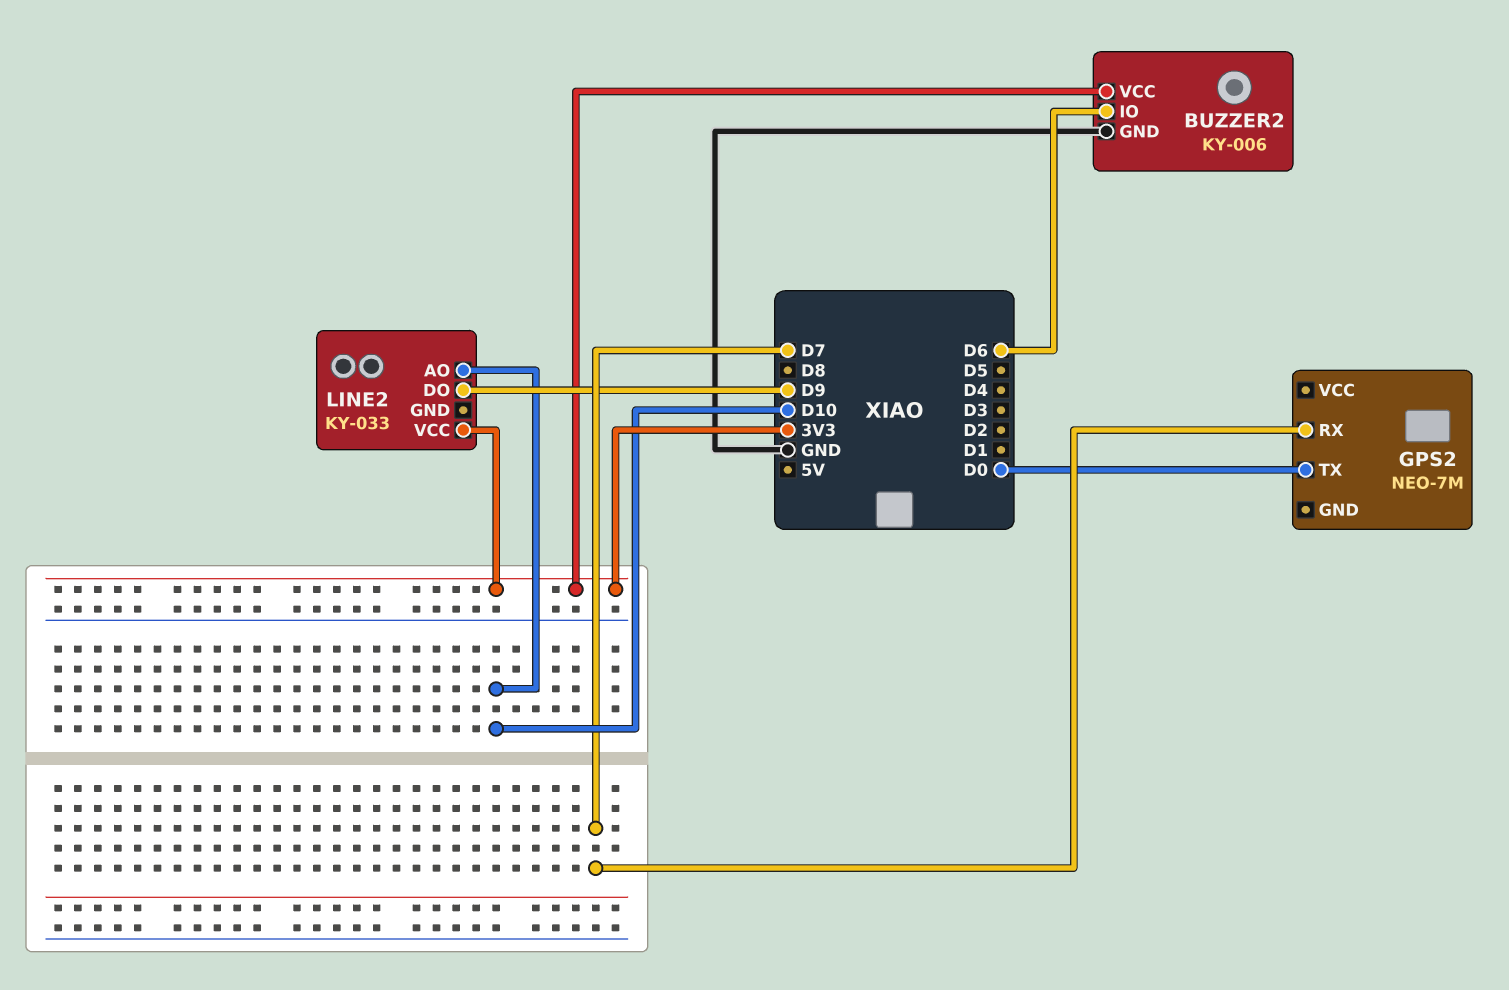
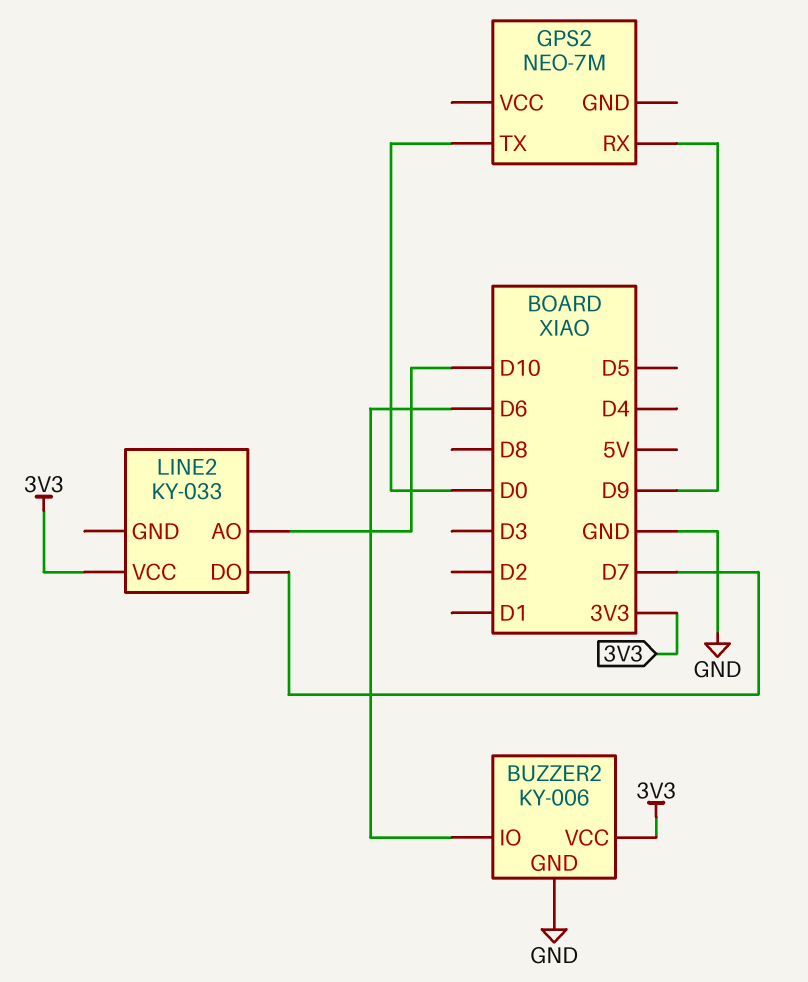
GPS2 pin RX: D7 -> D9
LINE2 pin DO: D9 -> D7

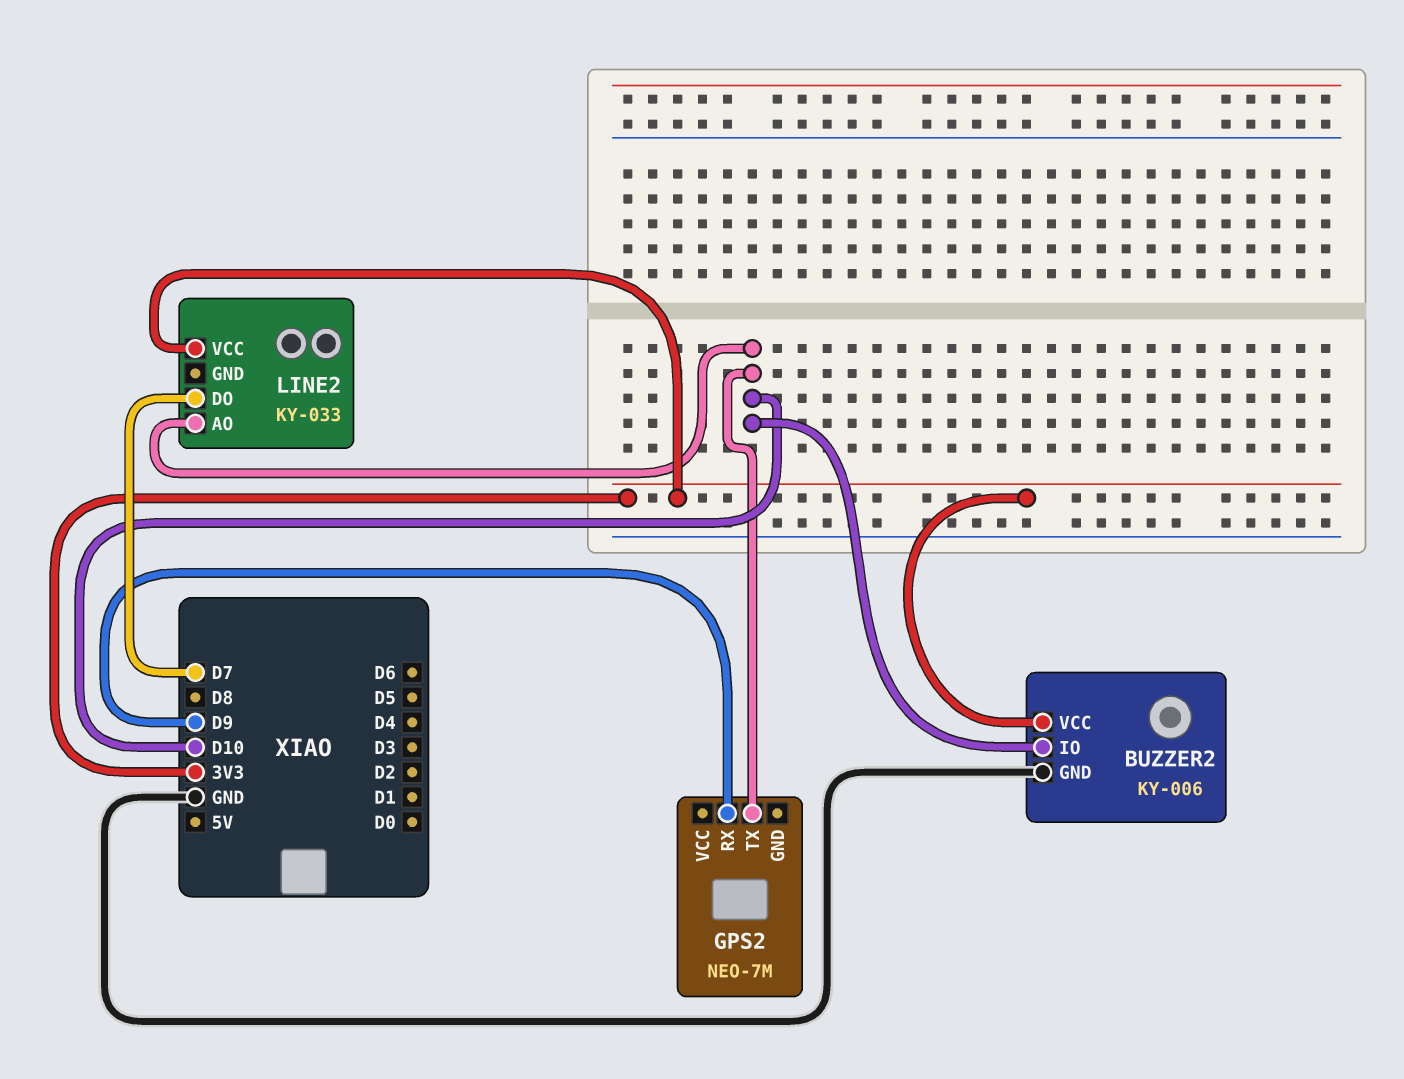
BUZZER2 pin IO: D6 -> D10
GPS2 pin TX: D0 -> D10

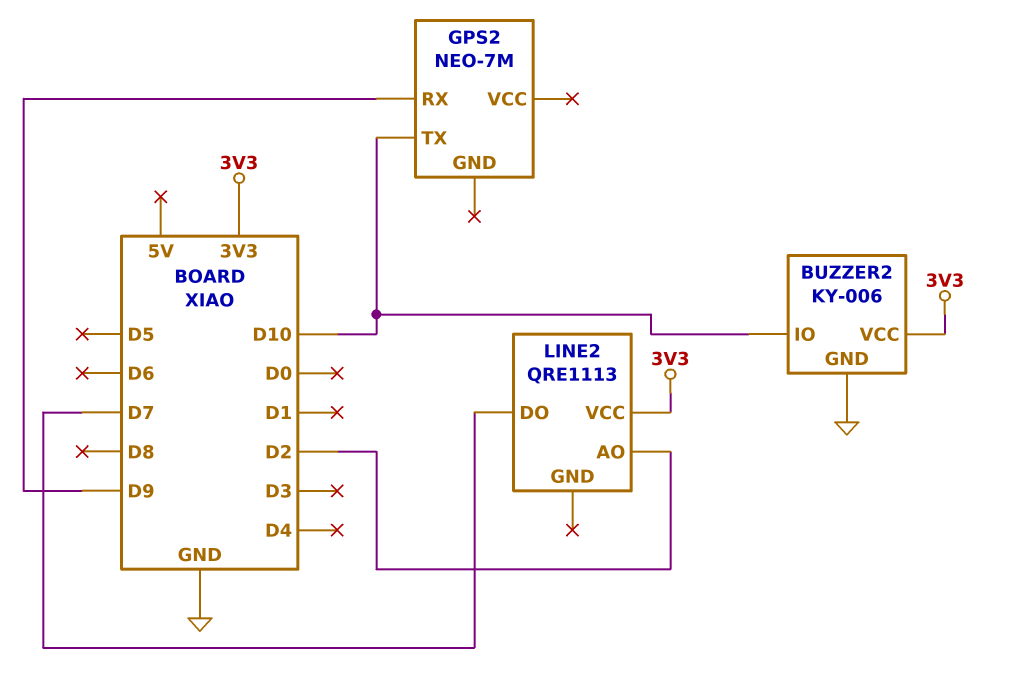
LINE2: KY-033 -> QRE1113
LINE2 pin AO: D10 -> D2

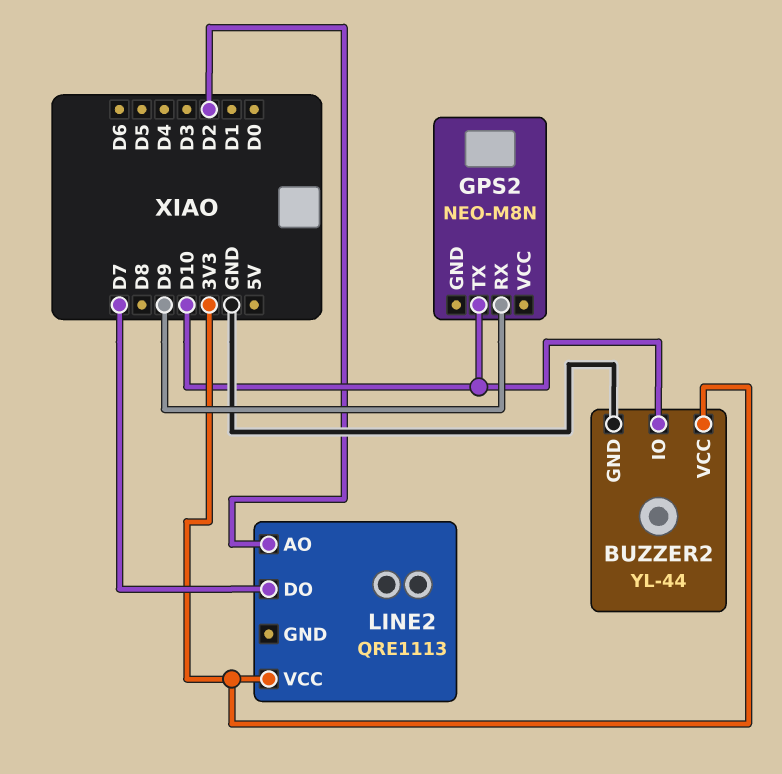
BUZZER2: KY-006 -> YL-44
GPS2: NEO-7M -> NEO-M8N

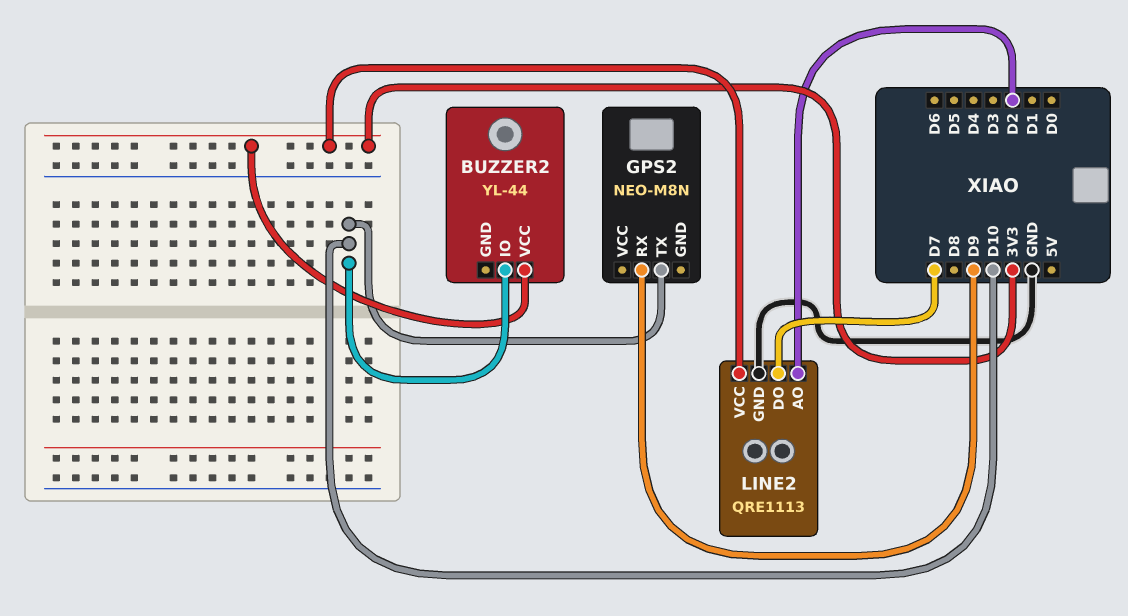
BUZZER2 pin GND: GND -> none
LINE2 pin GND: none -> GND

